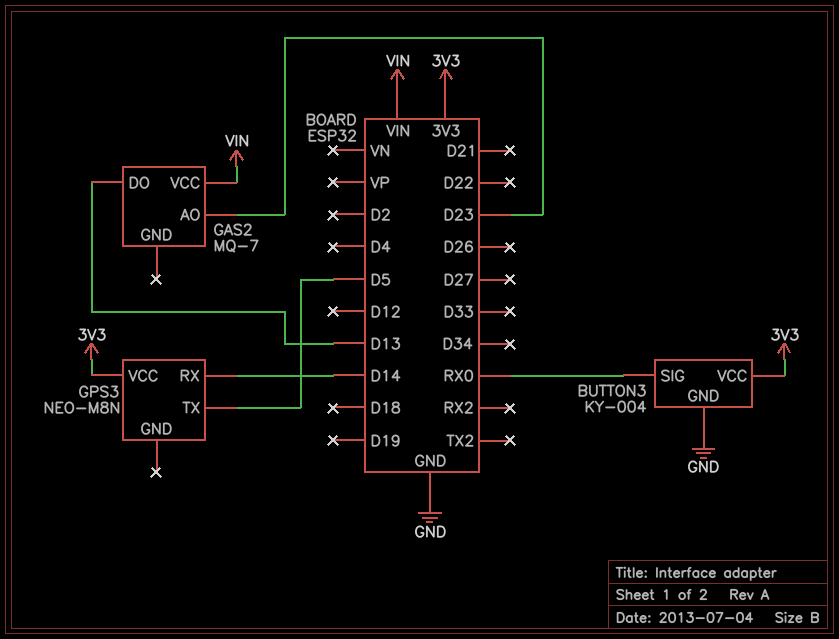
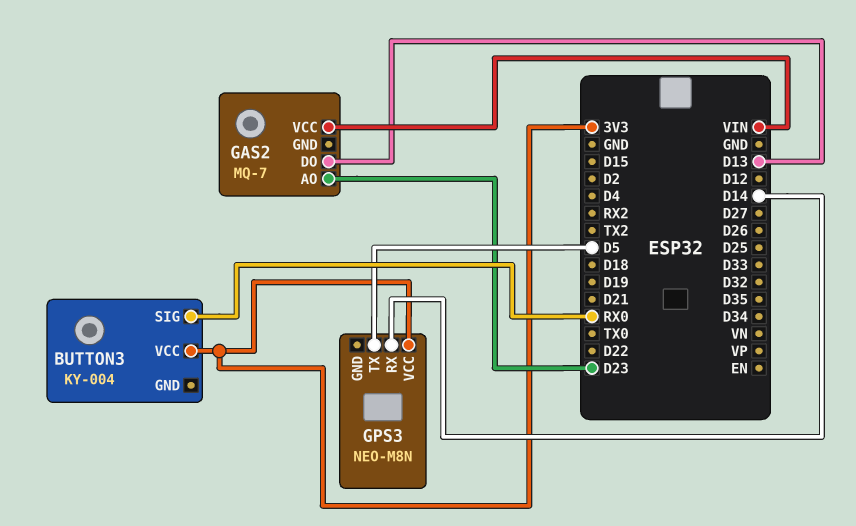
BUTTON3 pin GND: GND -> none

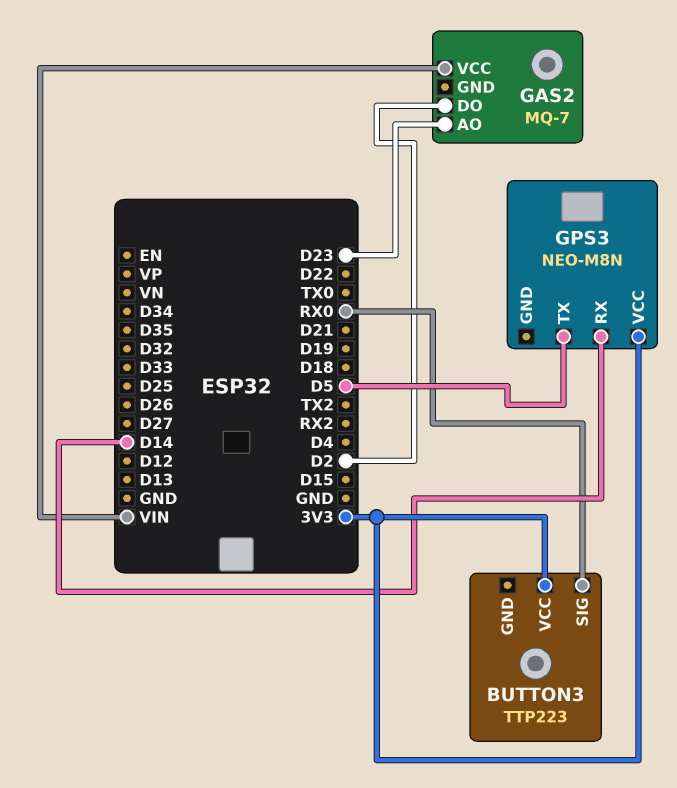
BUTTON3: KY-004 -> TTP223
GAS2 pin DO: D13 -> D2

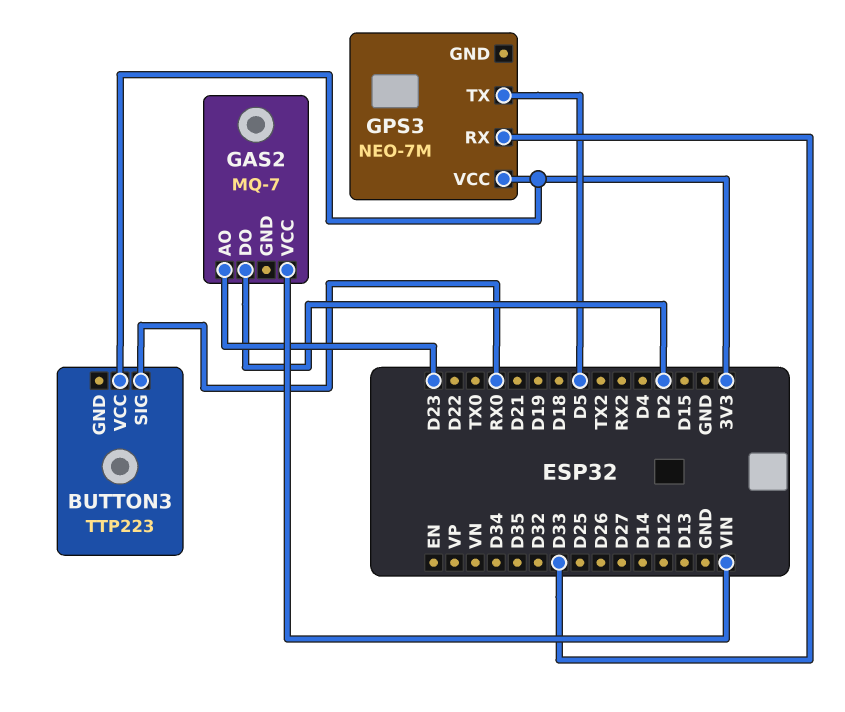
GPS3: NEO-M8N -> NEO-7M
GPS3 pin RX: D14 -> D33

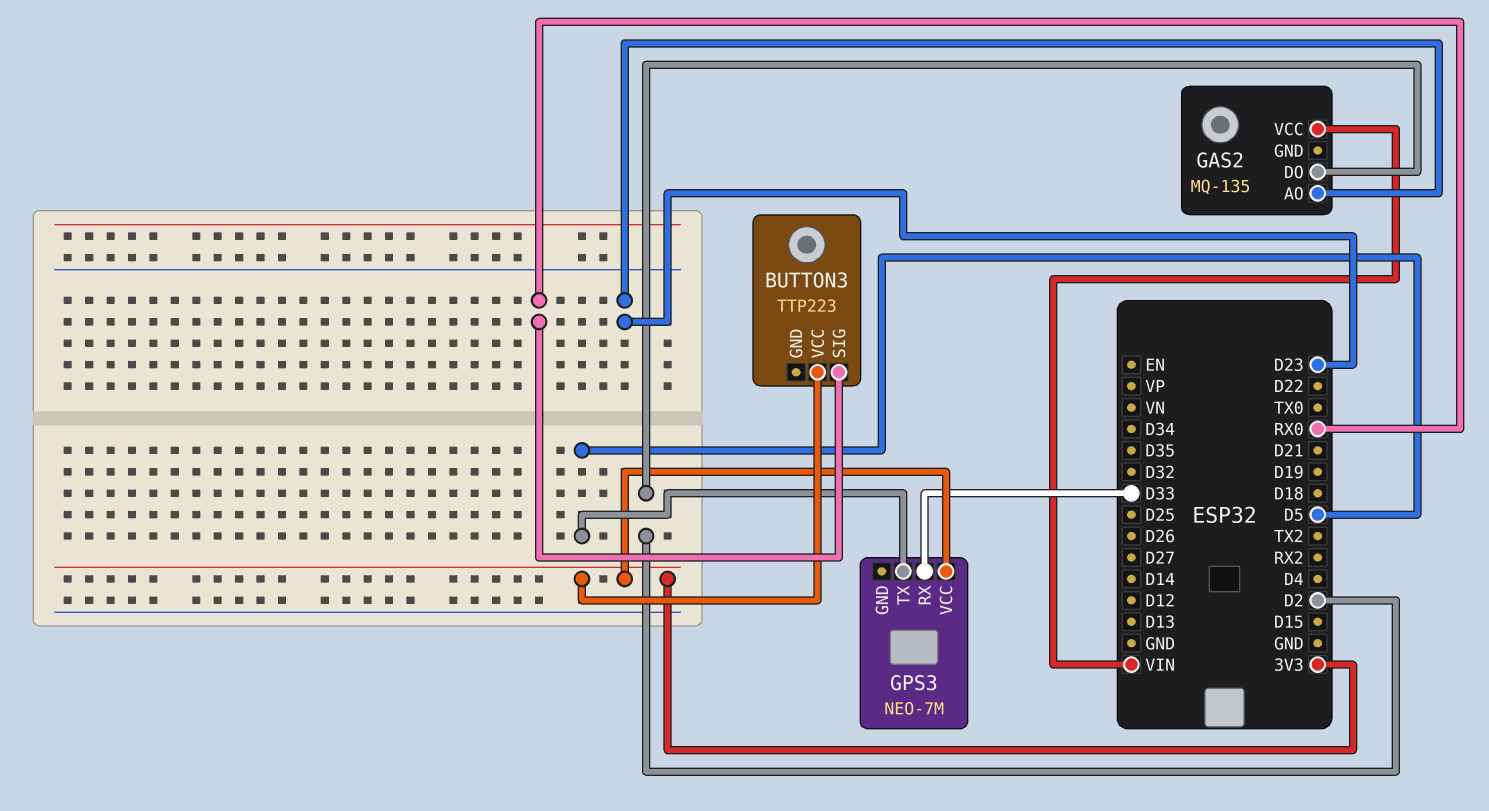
GAS2: MQ-7 -> MQ-135

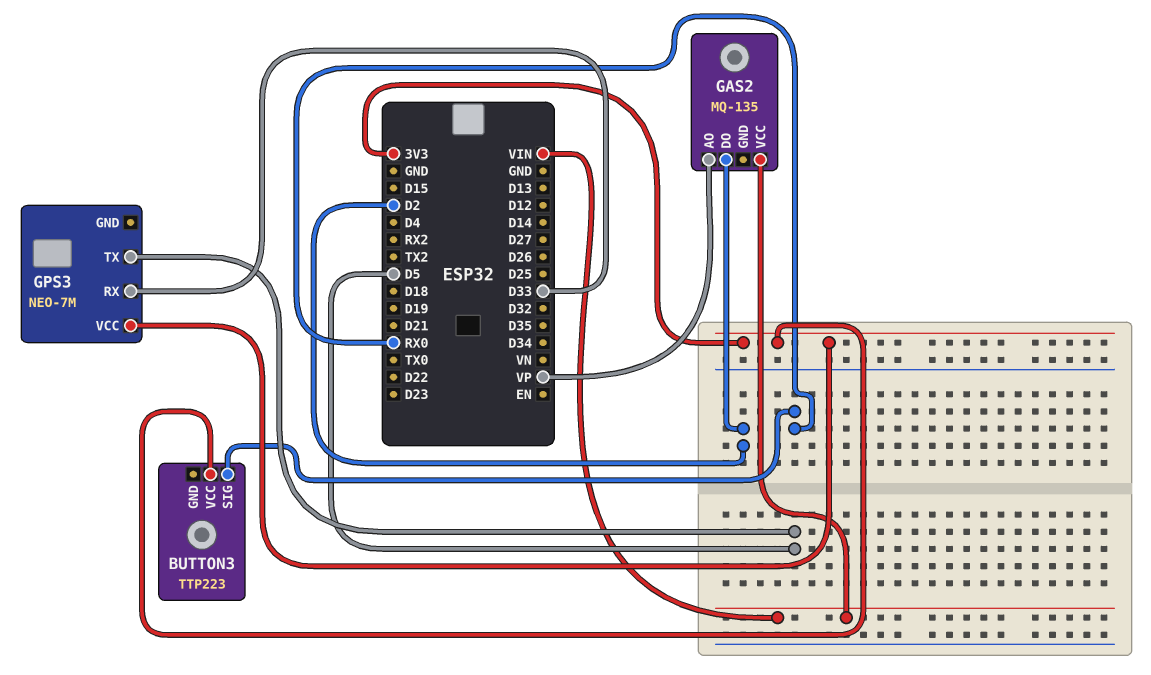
GAS2 pin AO: D23 -> VP

